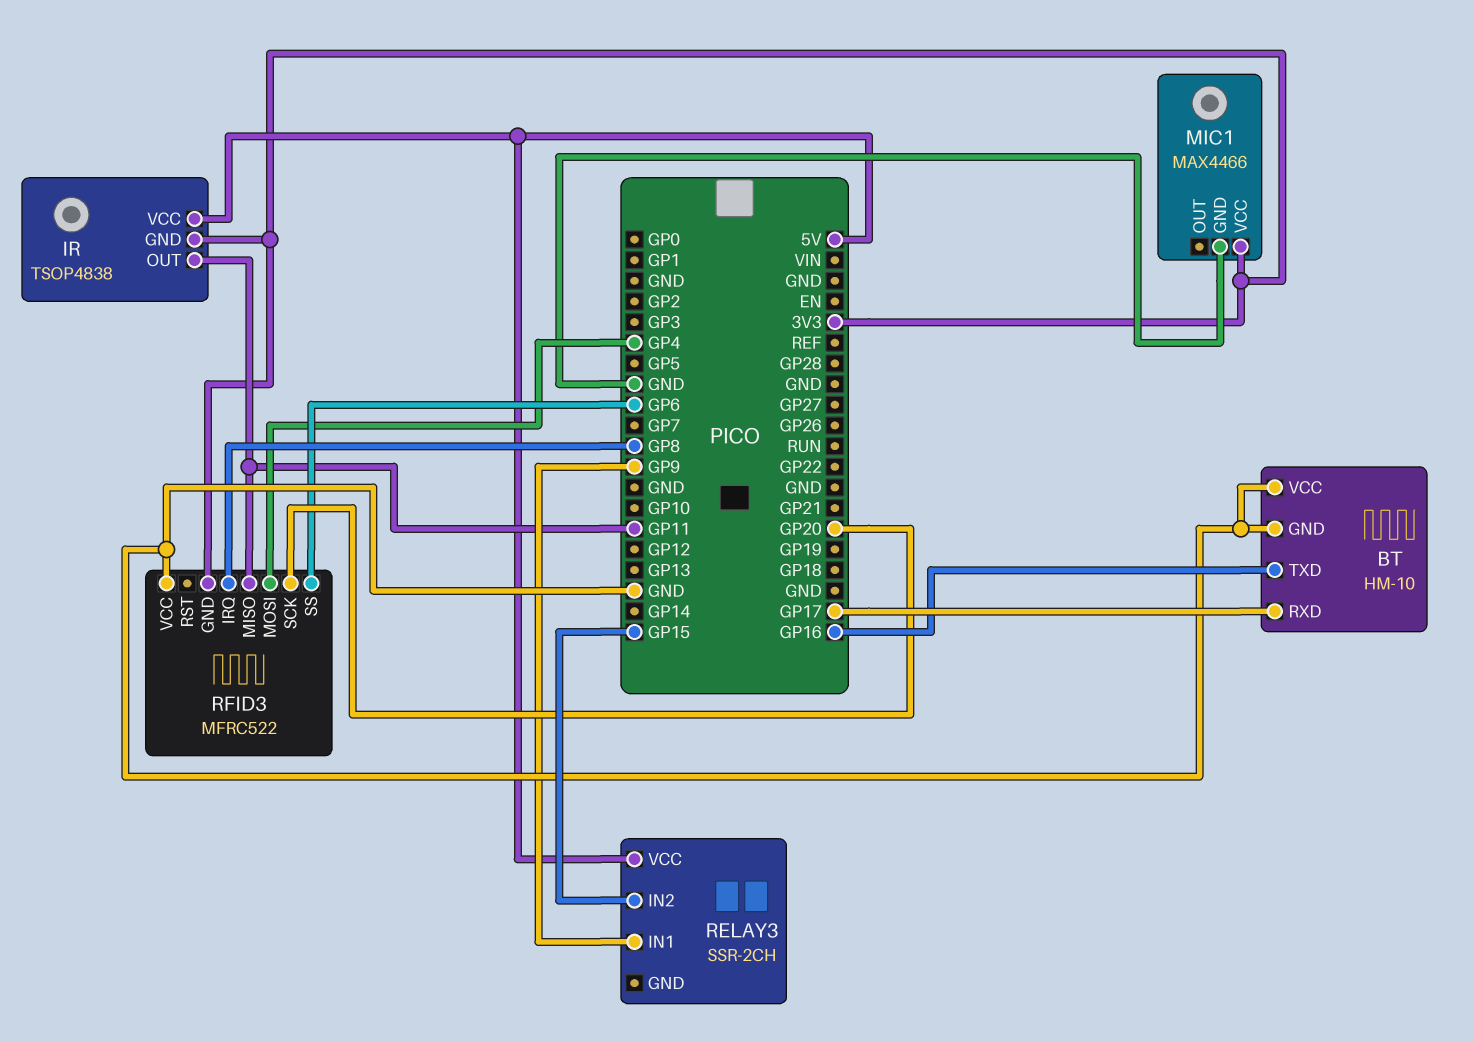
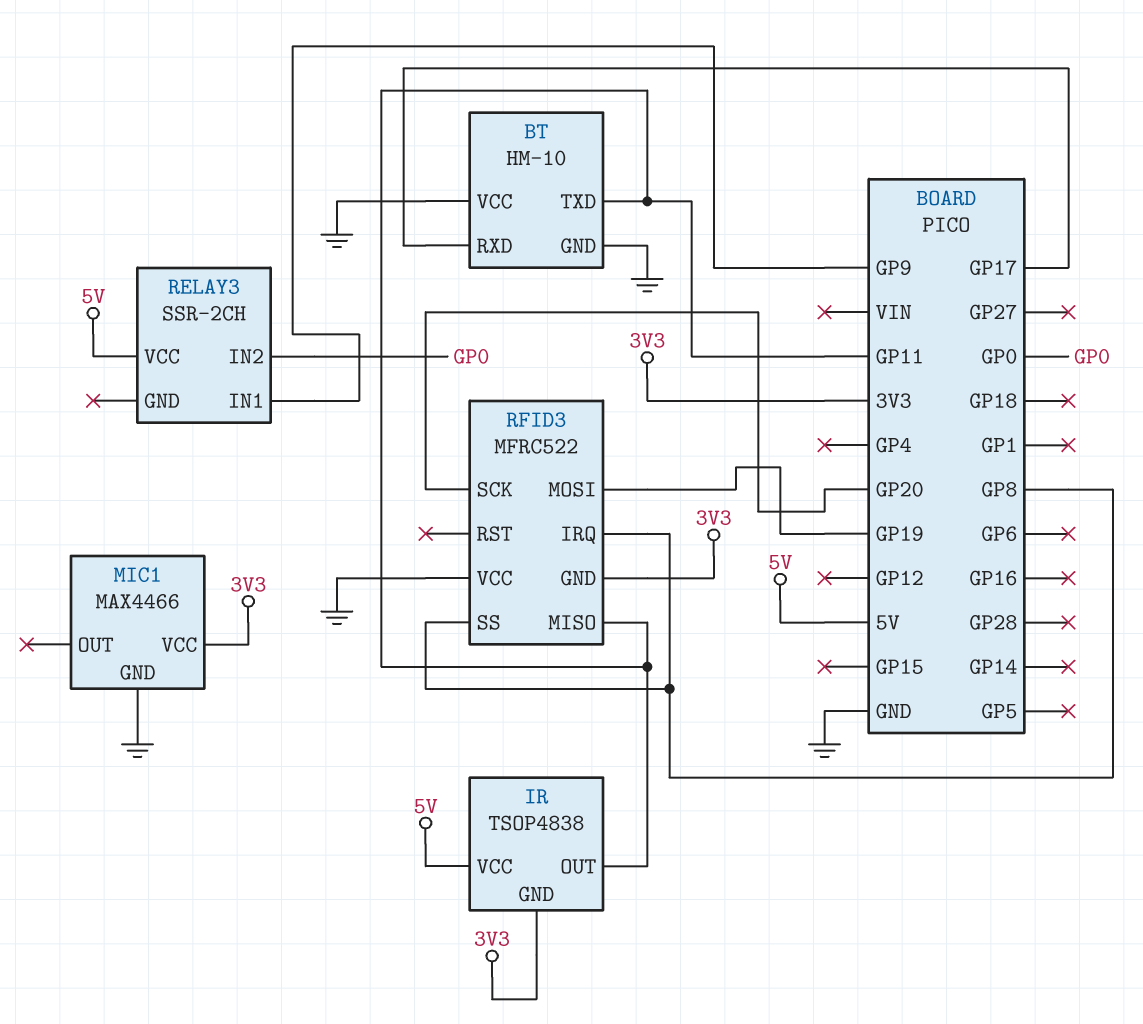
BT pin TXD: GP16 -> GP11
RELAY3 pin IN2: GP15 -> GP0
RFID3 pin MOSI: GP4 -> GP19
RFID3 pin SS: GP6 -> GP8

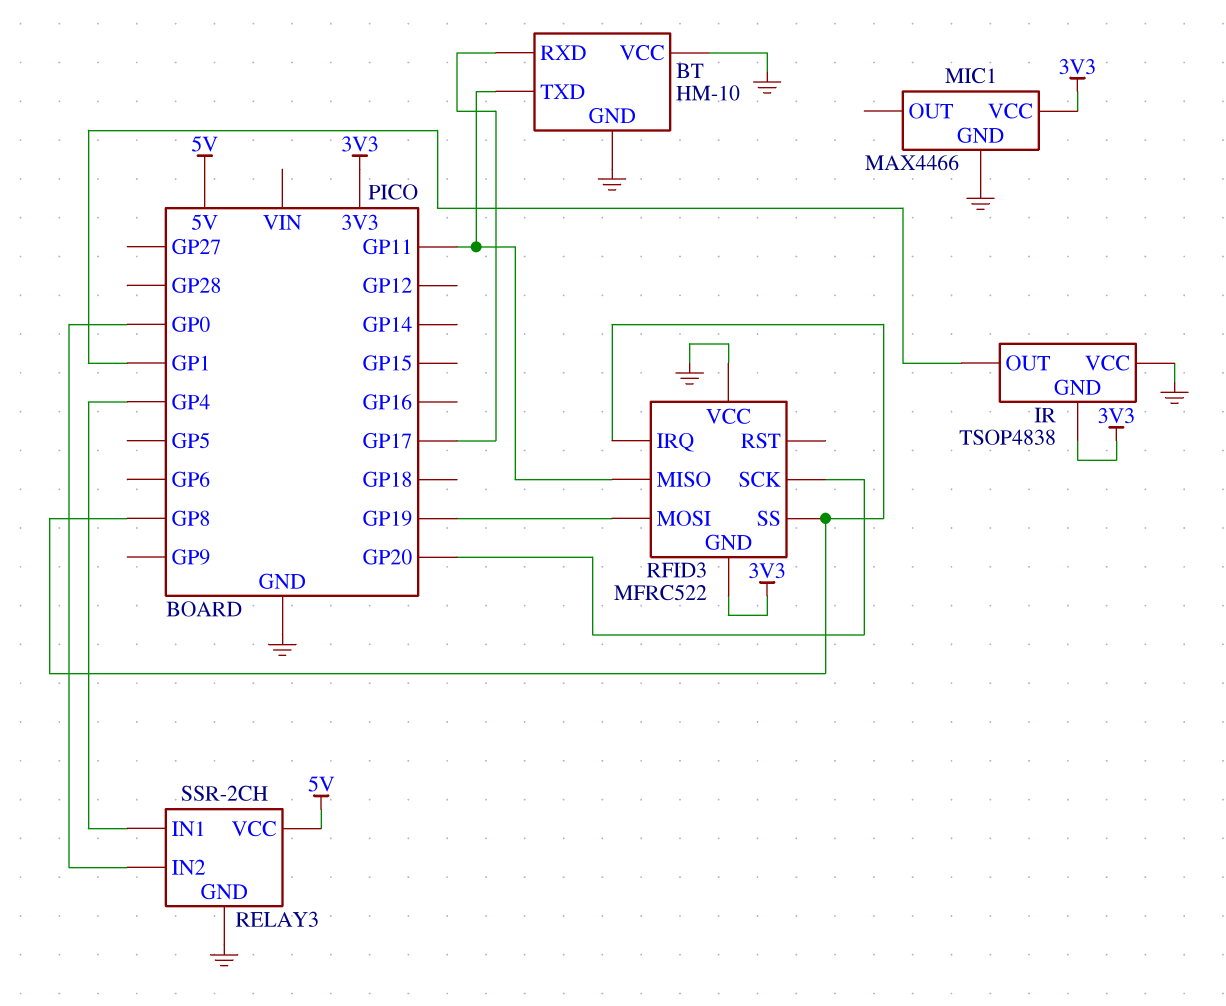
IR pin OUT: GP11 -> GP1
IR pin VCC: 5V -> GND
RELAY3 pin GND: none -> GND
RELAY3 pin IN1: GP9 -> GP4

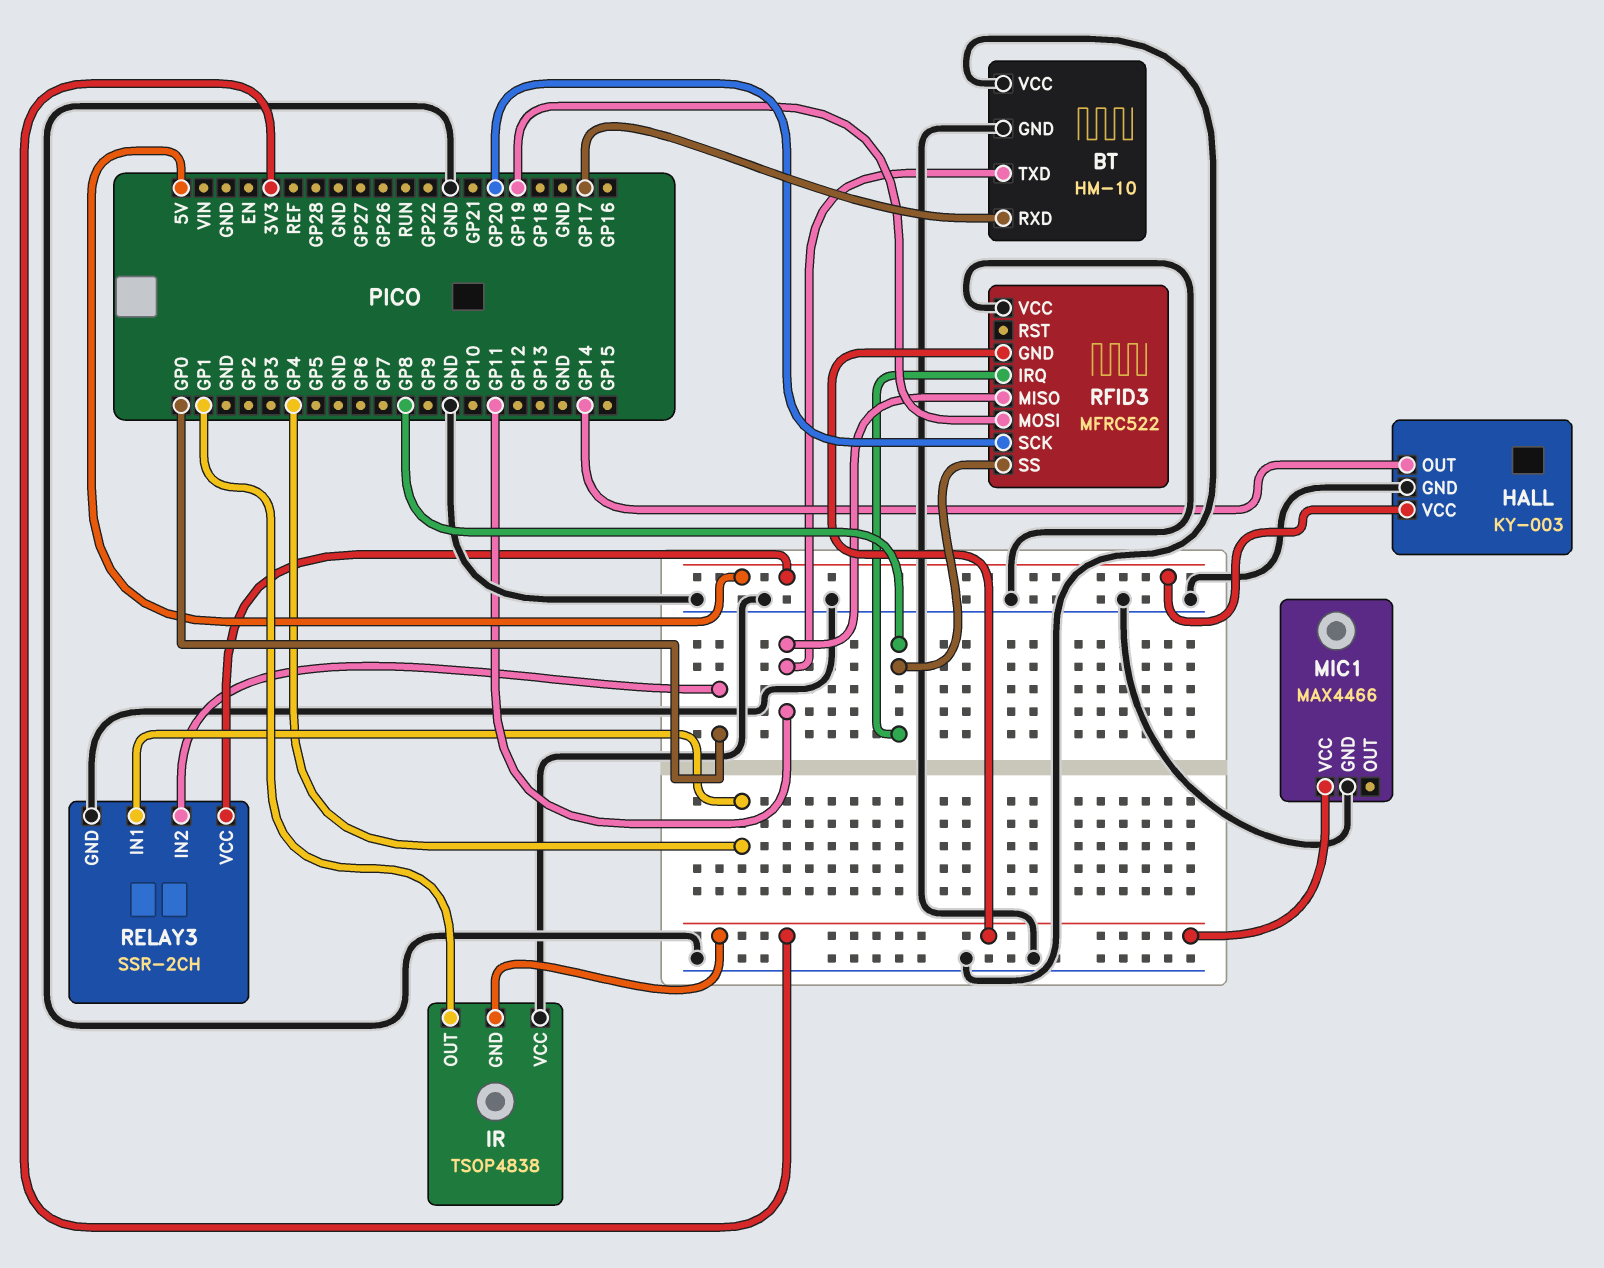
HALL: none -> KY-003
HALL pin GND: none -> GND
HALL pin OUT: none -> GP14
HALL pin VCC: none -> 5V

